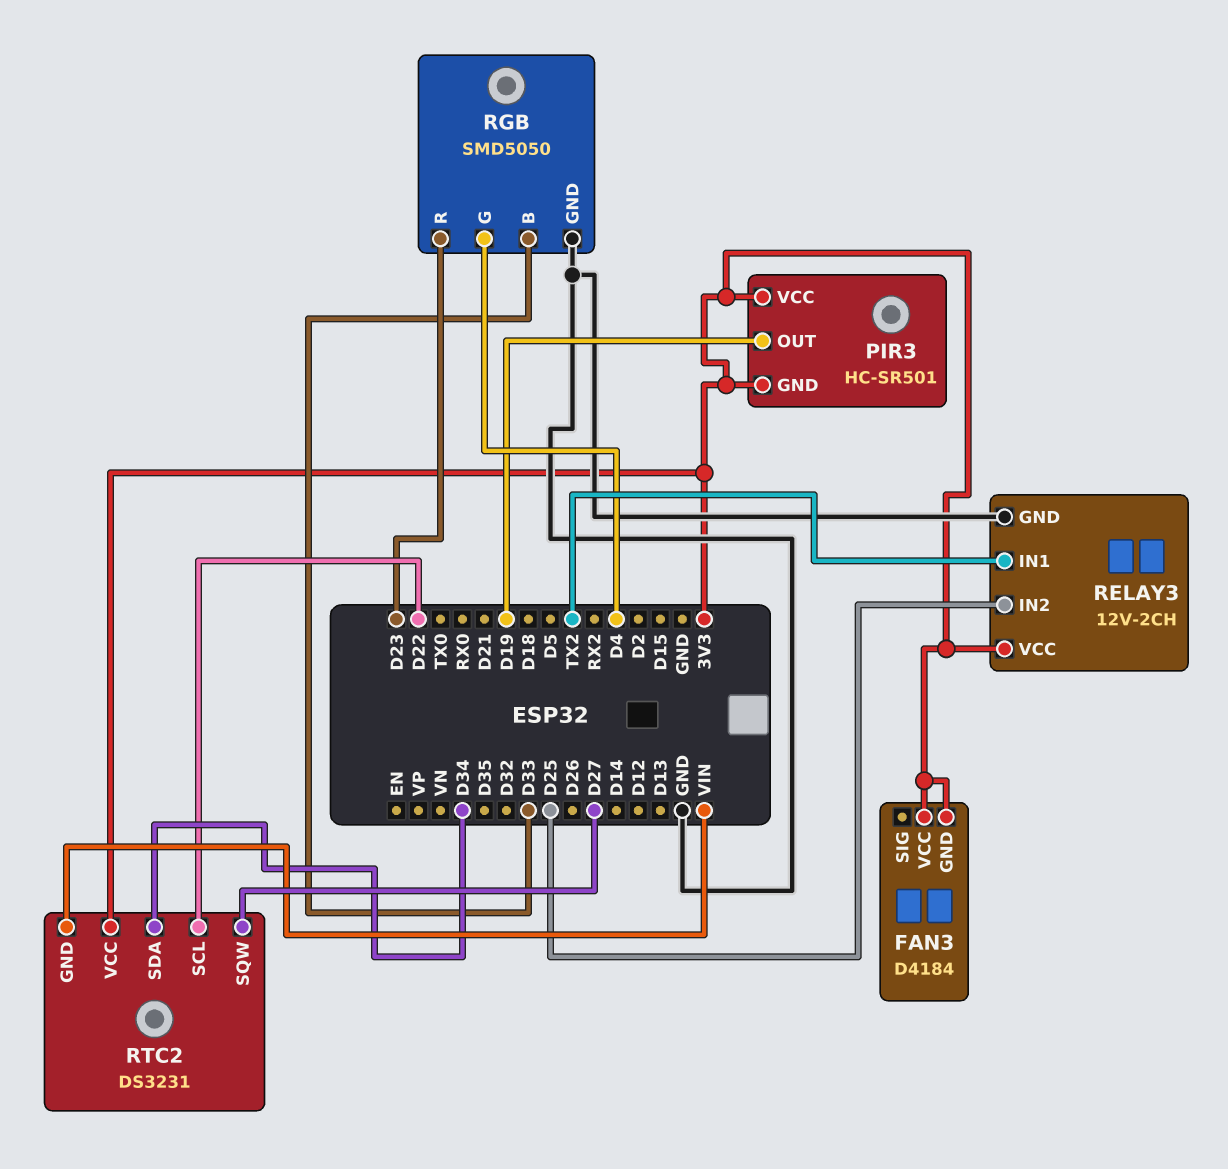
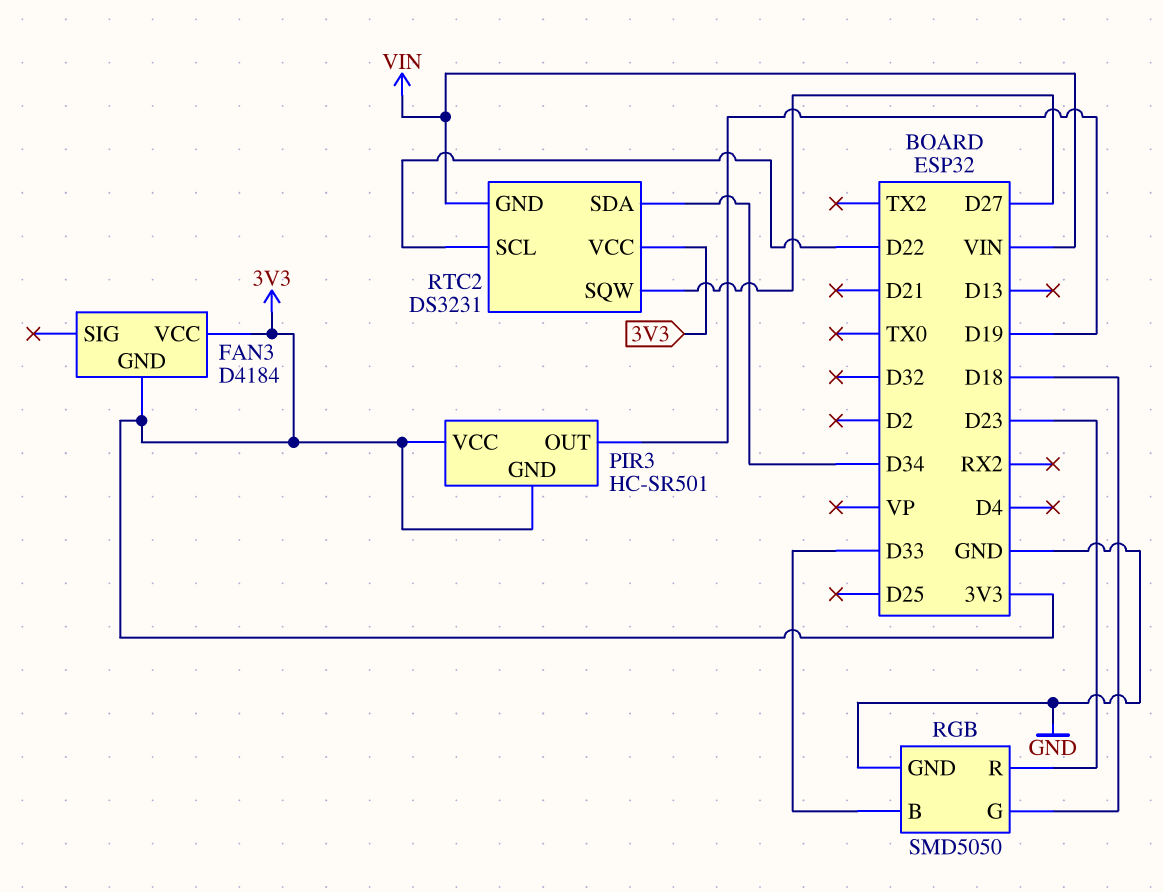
RELAY3: 12V-2CH -> none
RELAY3 pin GND: GND -> none
RELAY3 pin IN1: TX2 -> none
RELAY3 pin IN2: D25 -> none
RELAY3 pin VCC: 3V3 -> none
RGB pin G: D4 -> D18

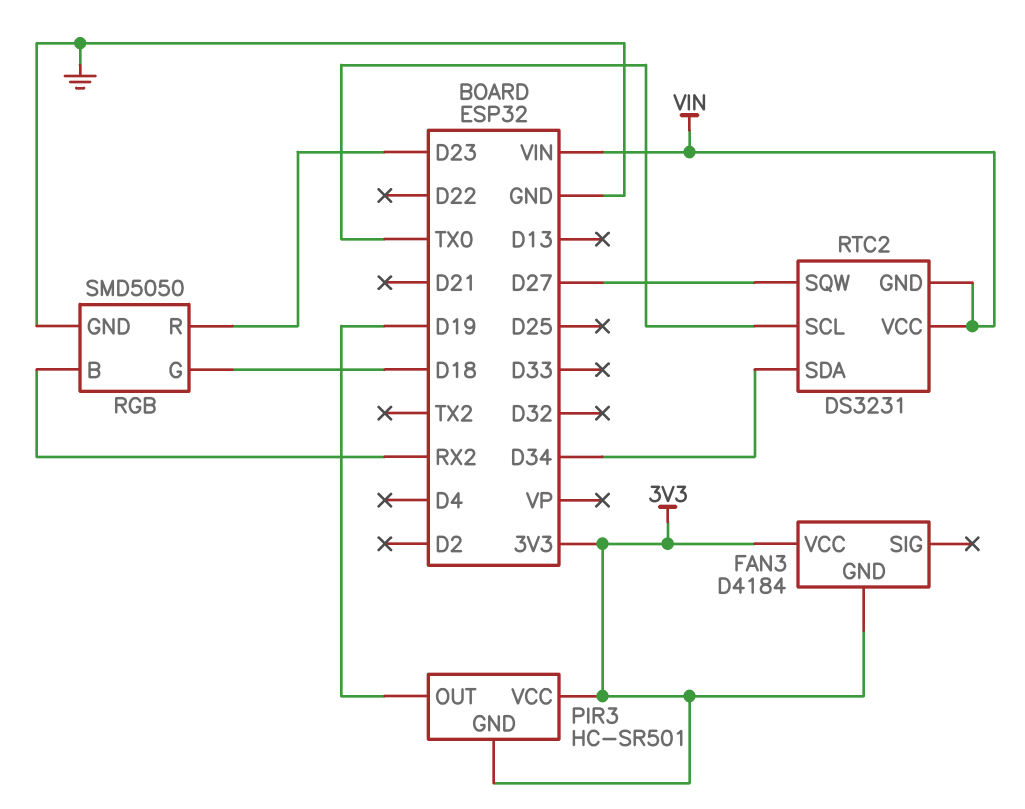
RGB pin B: D33 -> RX2
RTC2 pin SCL: D22 -> TX0
RTC2 pin VCC: 3V3 -> VIN

